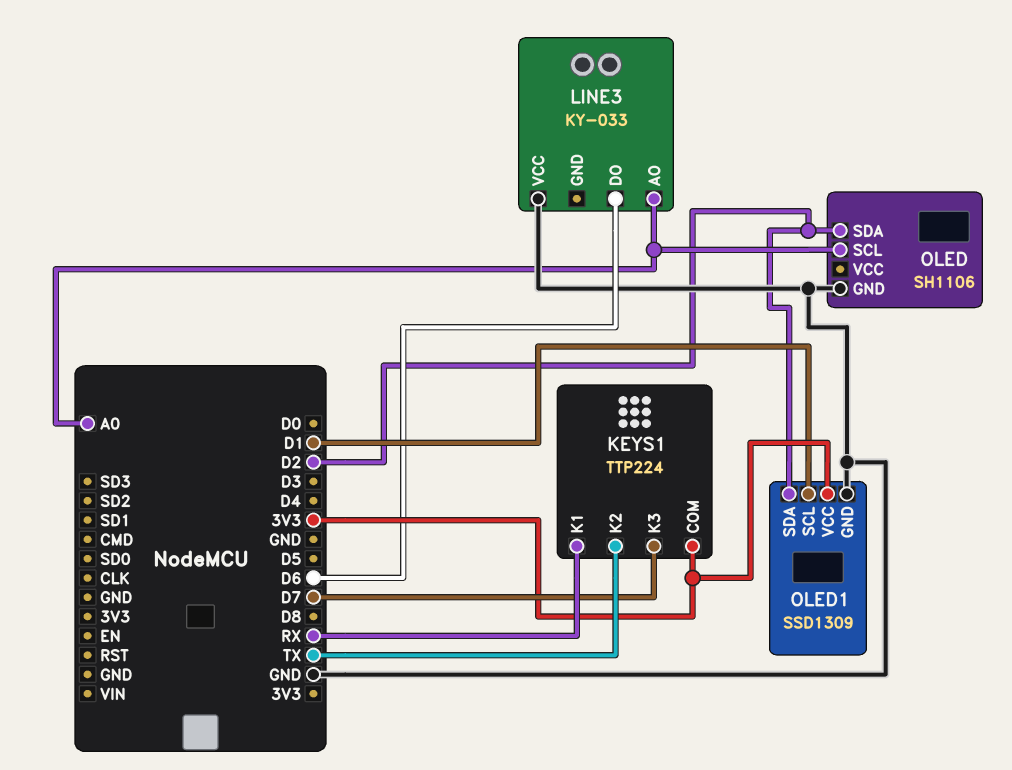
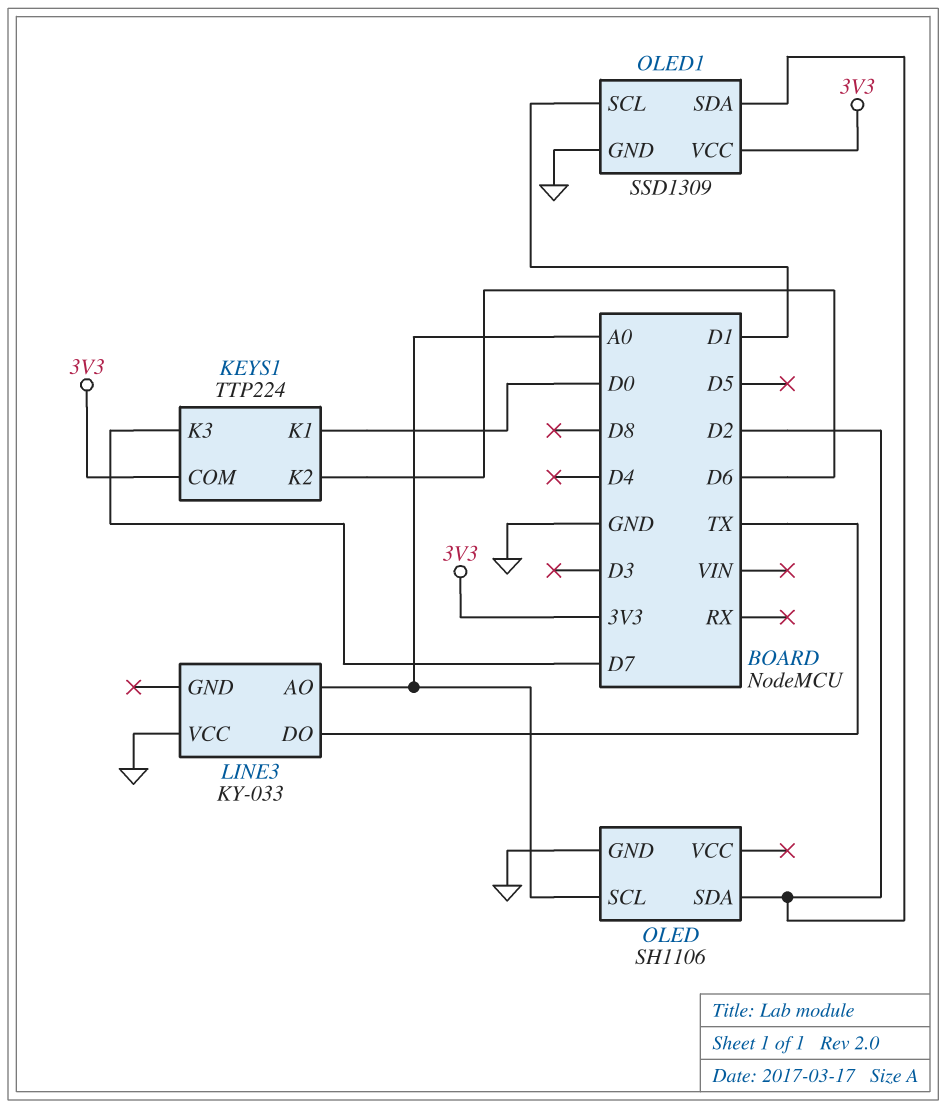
KEYS1 pin K1: RX -> D0
KEYS1 pin K2: TX -> D6
LINE3 pin DO: D6 -> TX

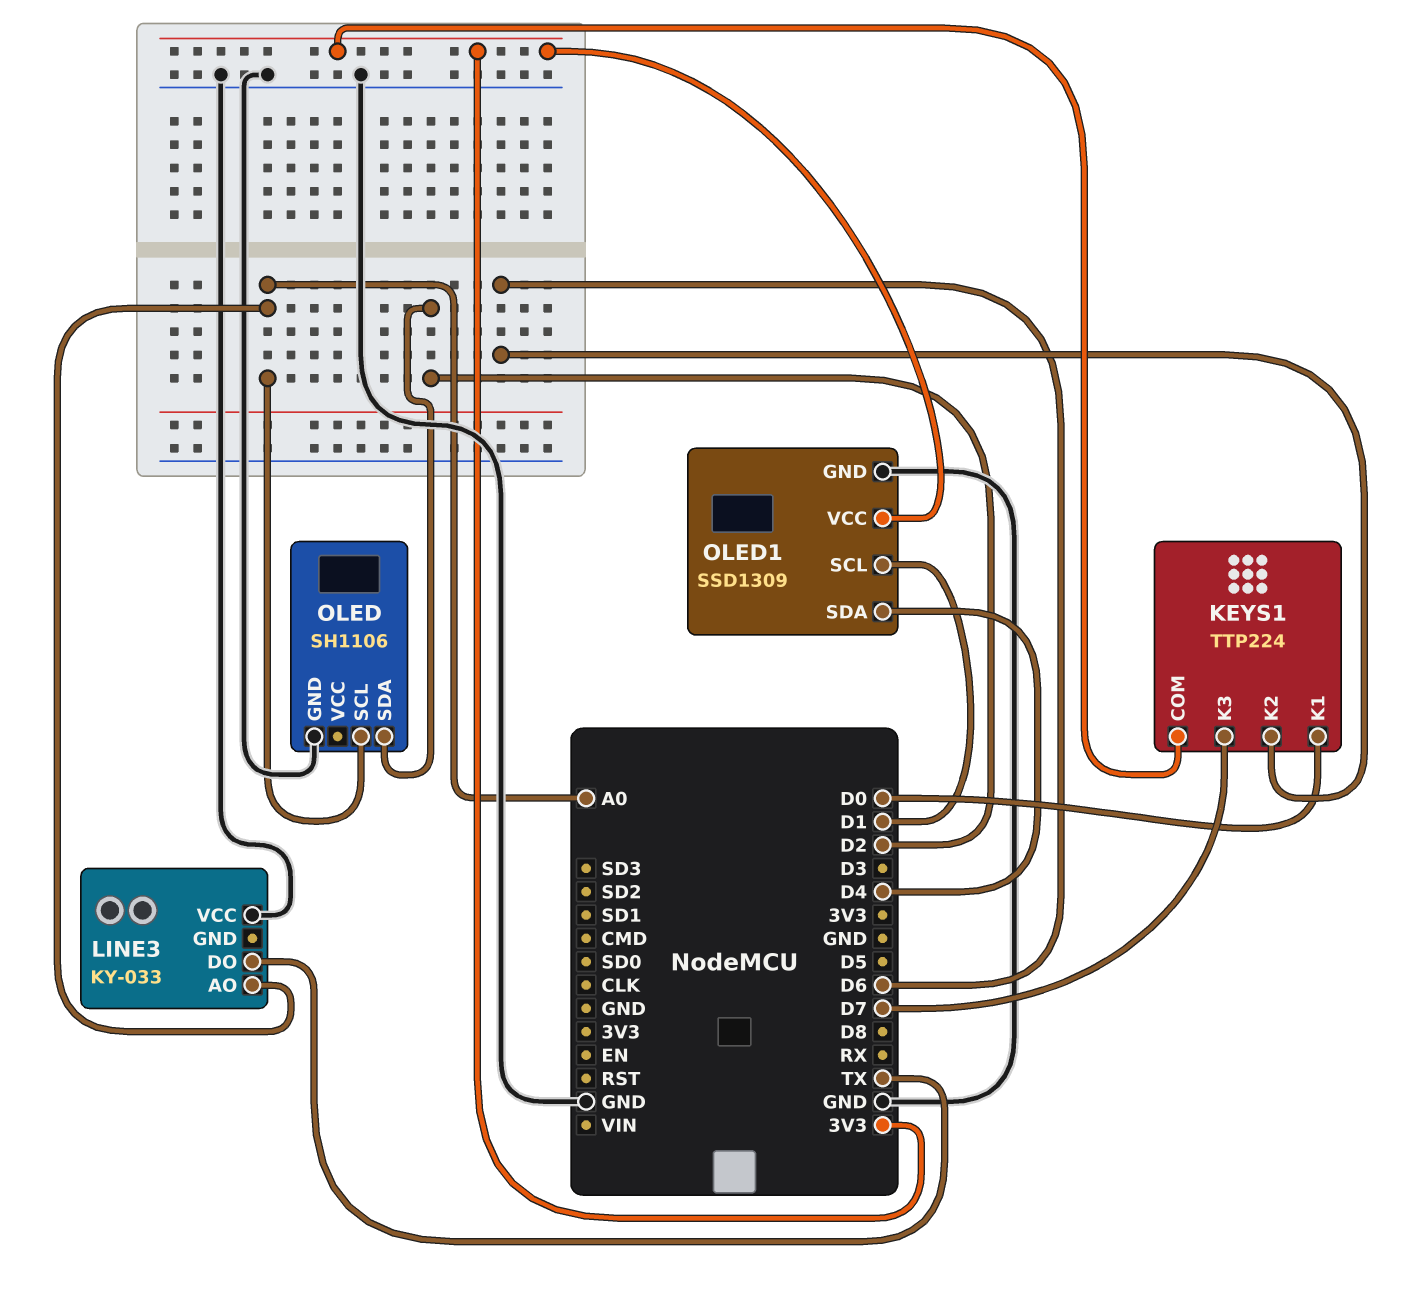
OLED1 pin SDA: D2 -> D4

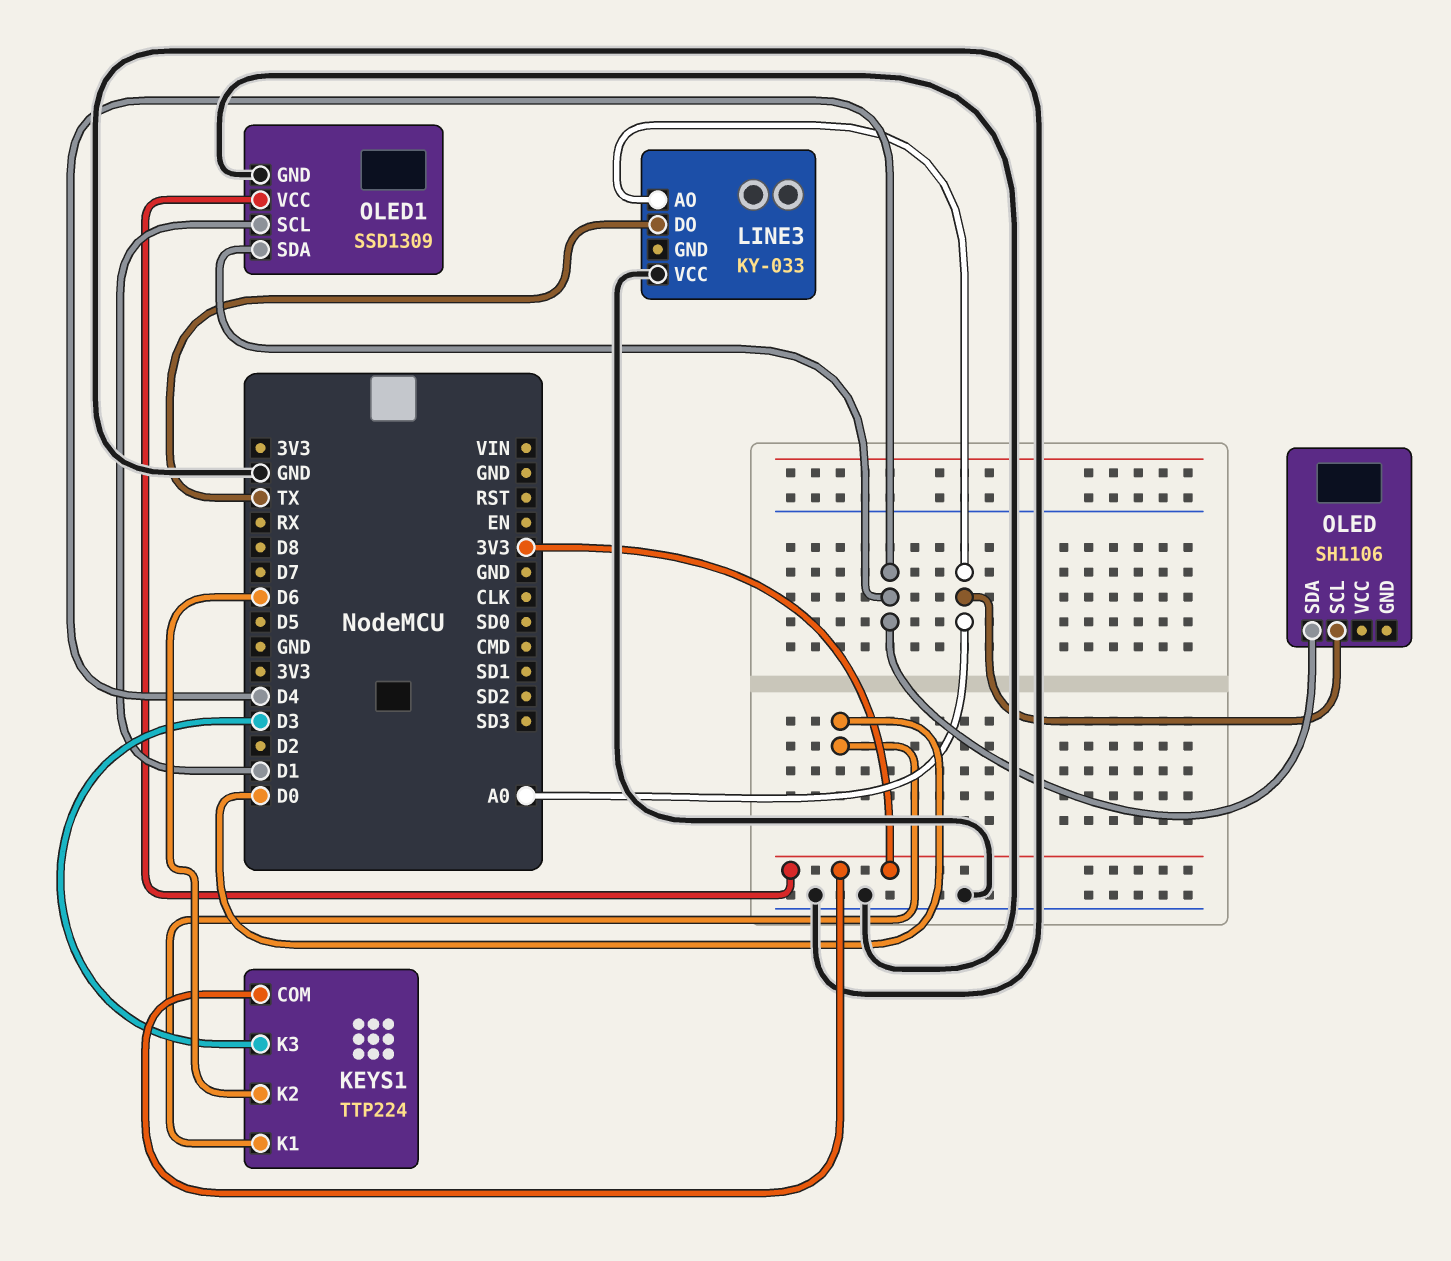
KEYS1 pin K3: D7 -> D3
OLED pin GND: GND -> none
OLED pin SDA: D2 -> D4

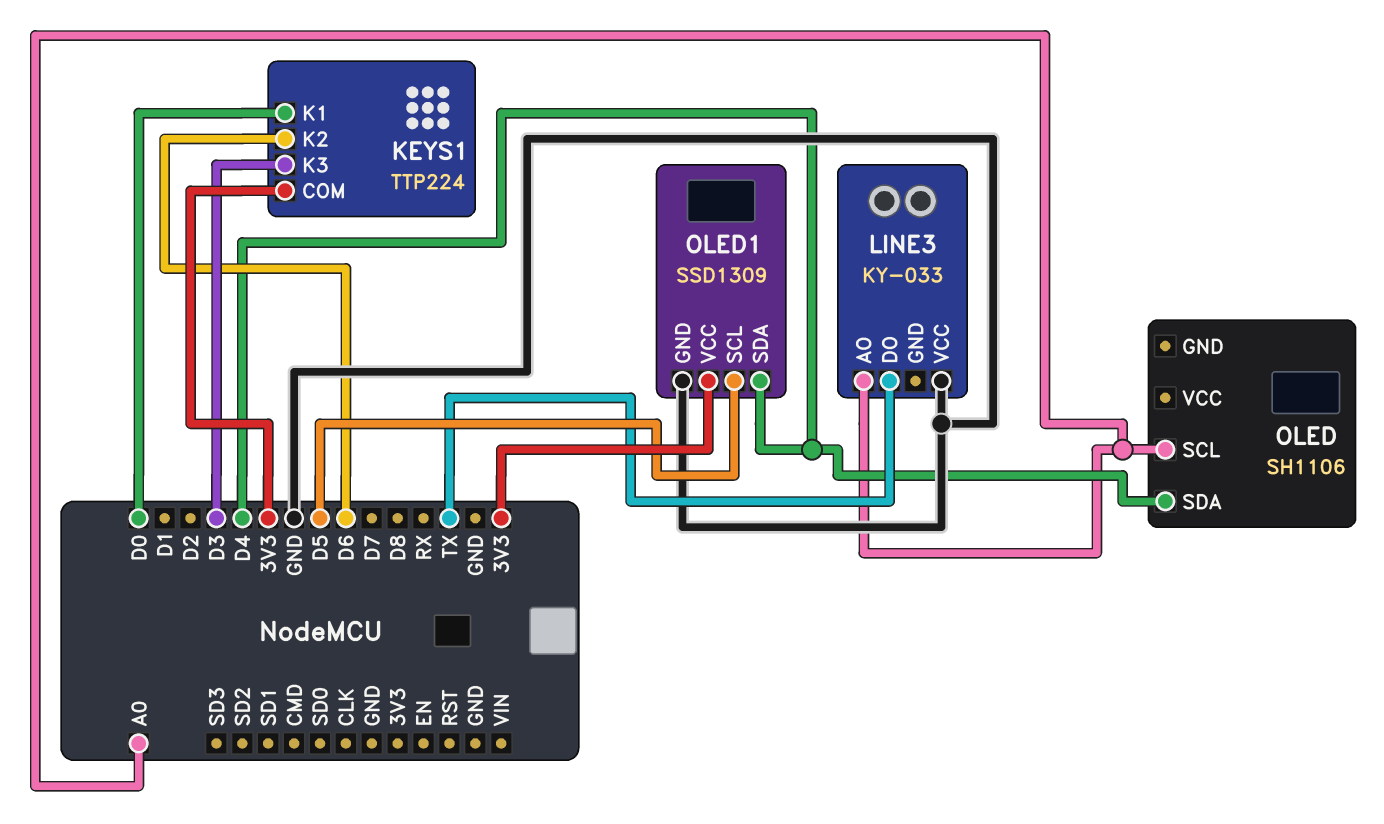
OLED1 pin SCL: D1 -> D5

